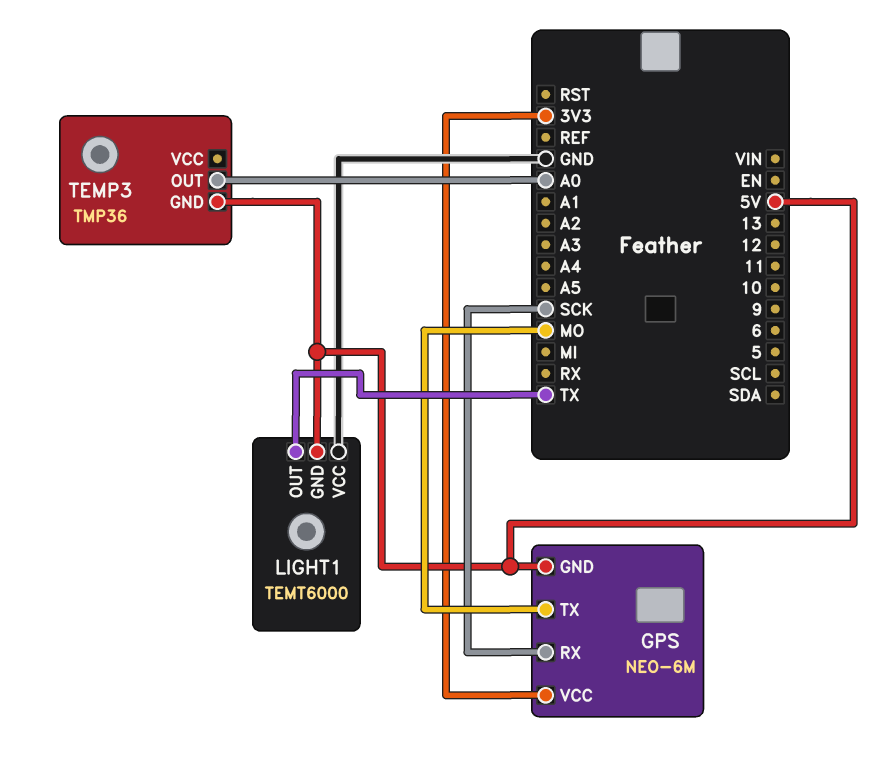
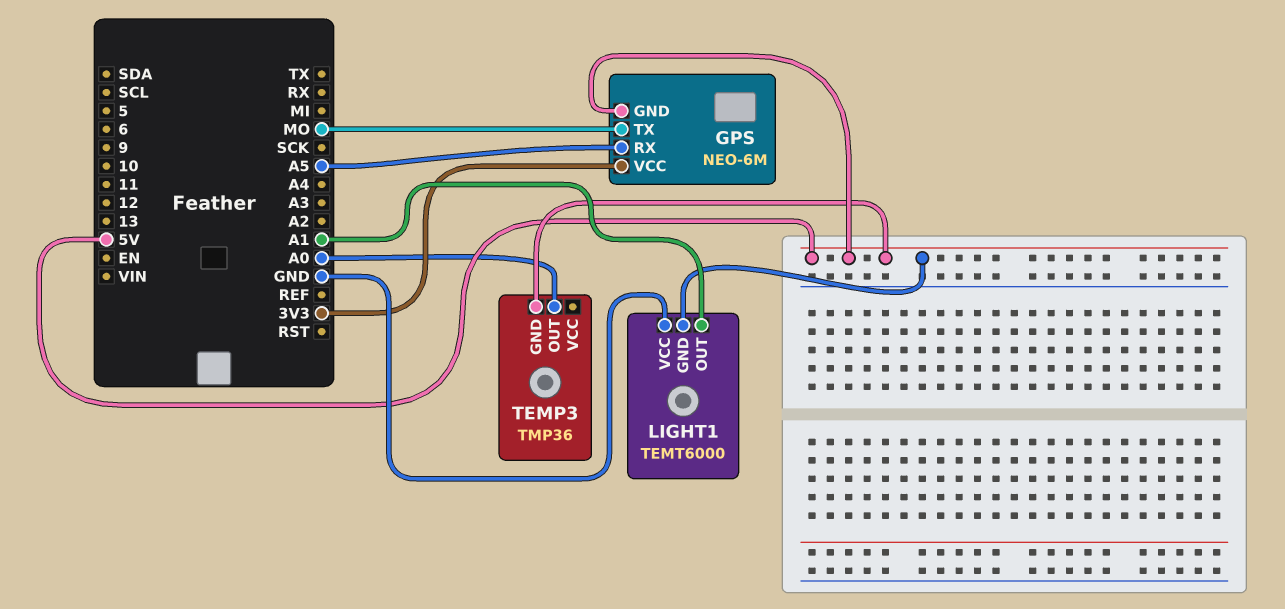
GPS pin RX: SCK -> A5
LIGHT1 pin OUT: TX -> A1

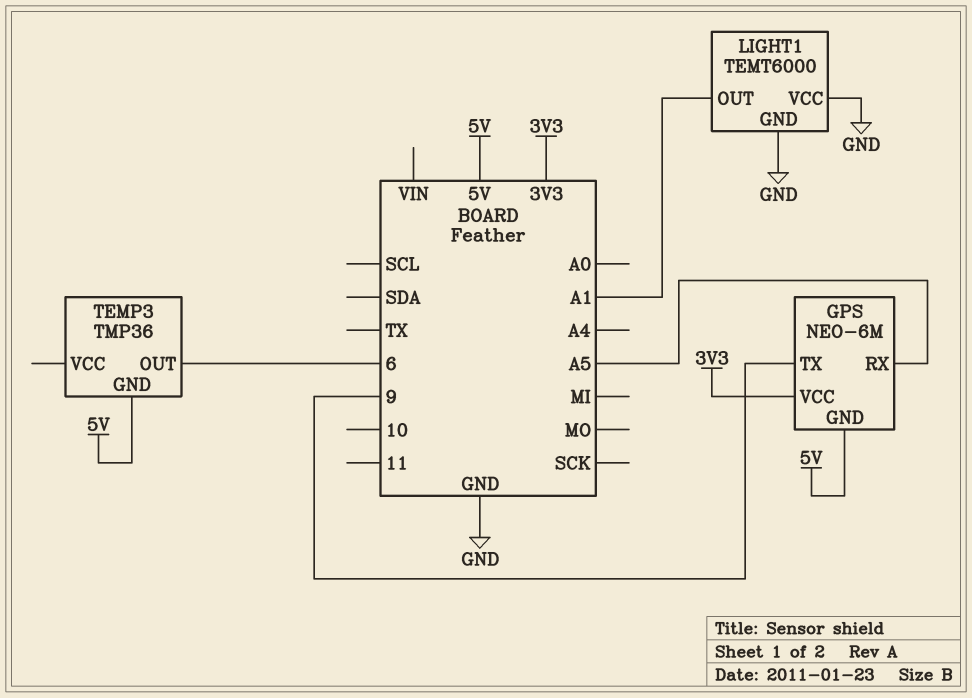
GPS pin TX: MO -> 9
LIGHT1 pin GND: 5V -> GND
TEMP3 pin OUT: A0 -> 6

